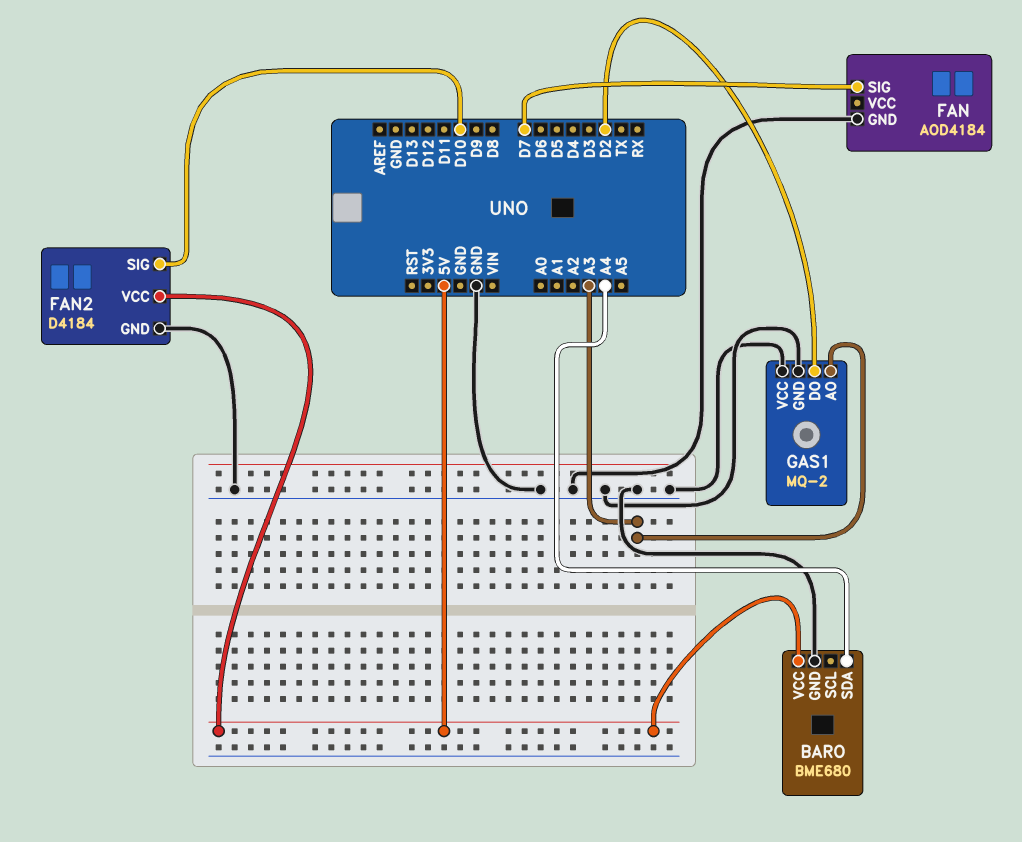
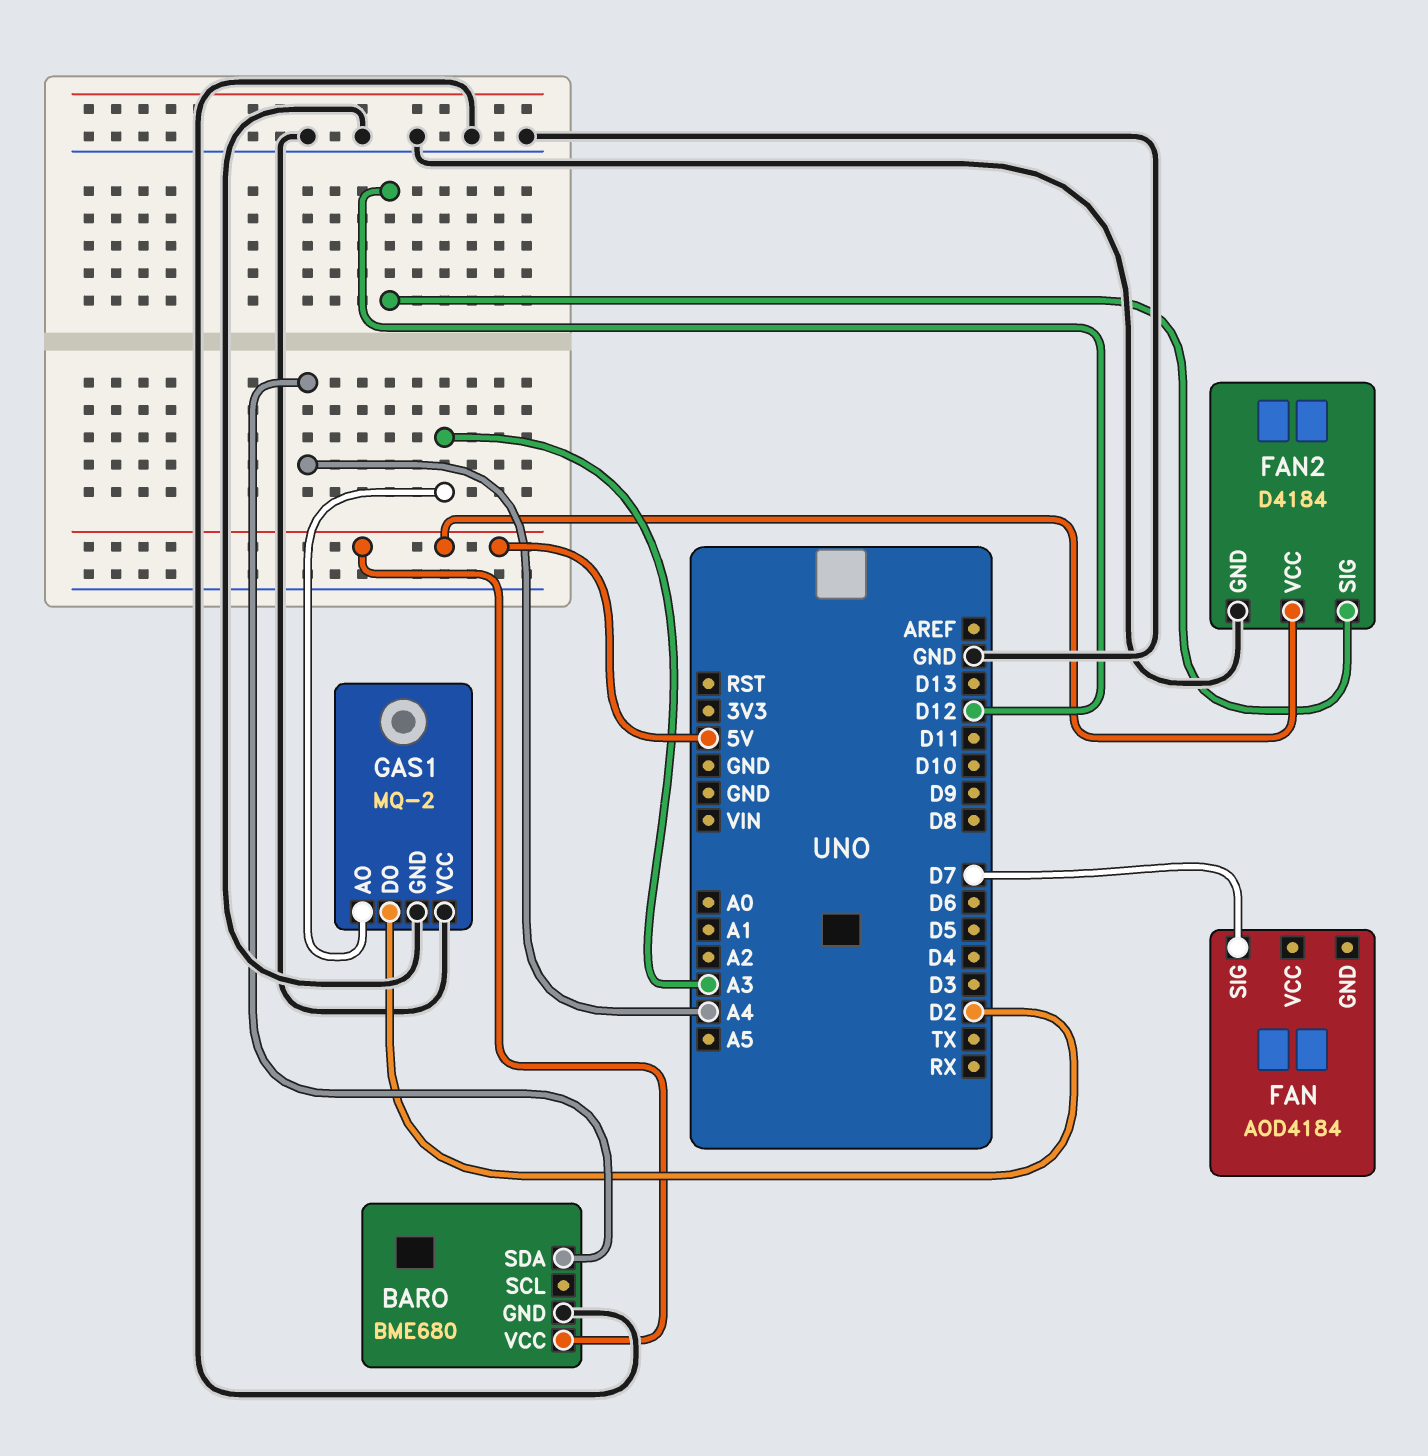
FAN pin GND: GND -> none
FAN2 pin SIG: D10 -> D12

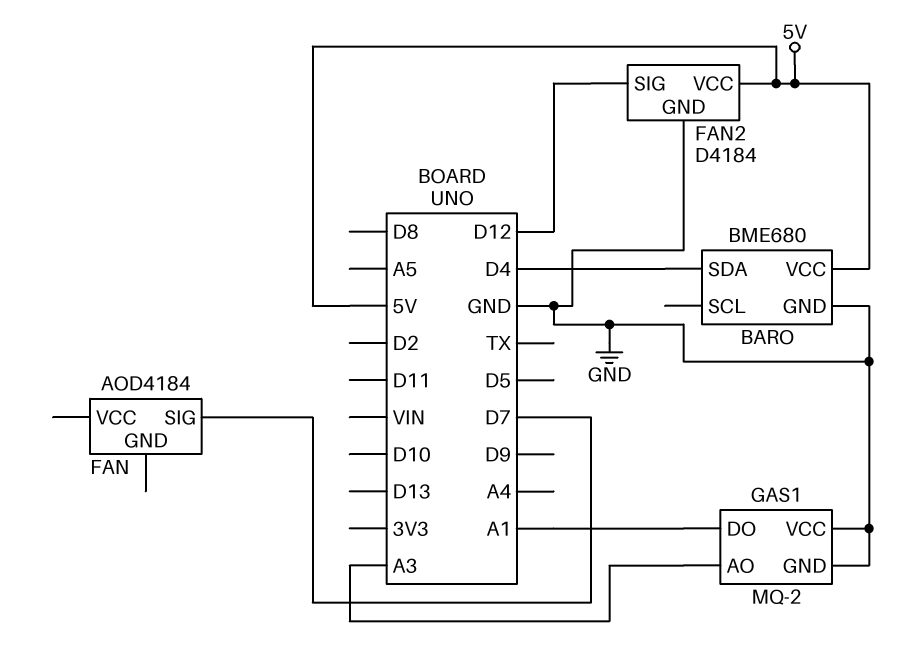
BARO pin SDA: A4 -> D4
GAS1 pin DO: D2 -> A1

